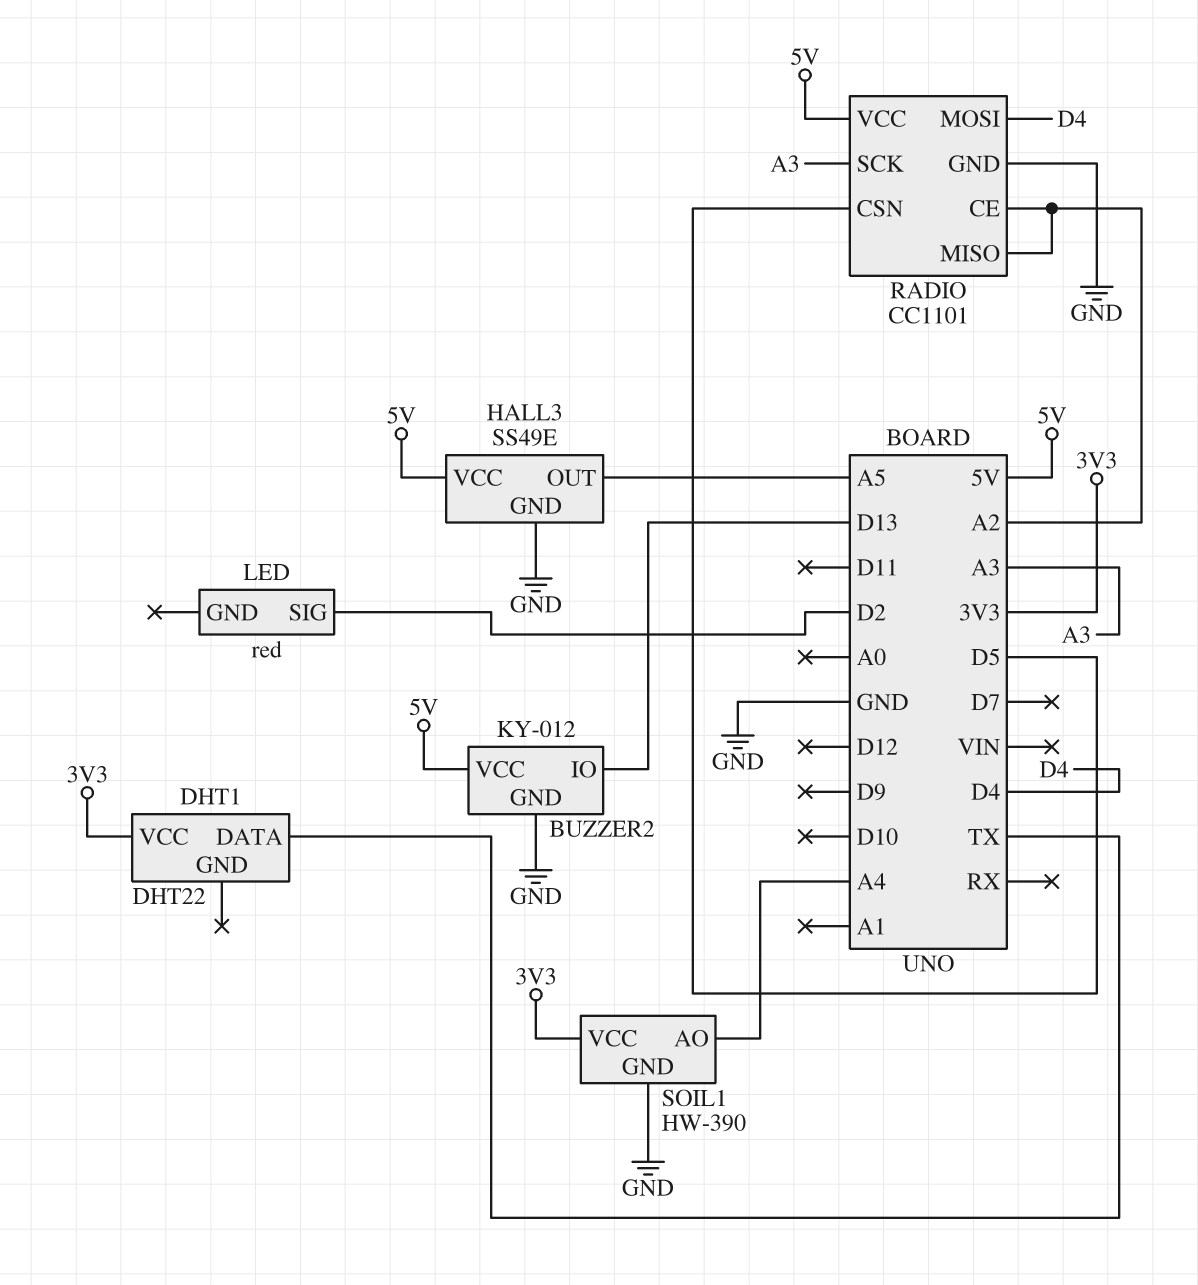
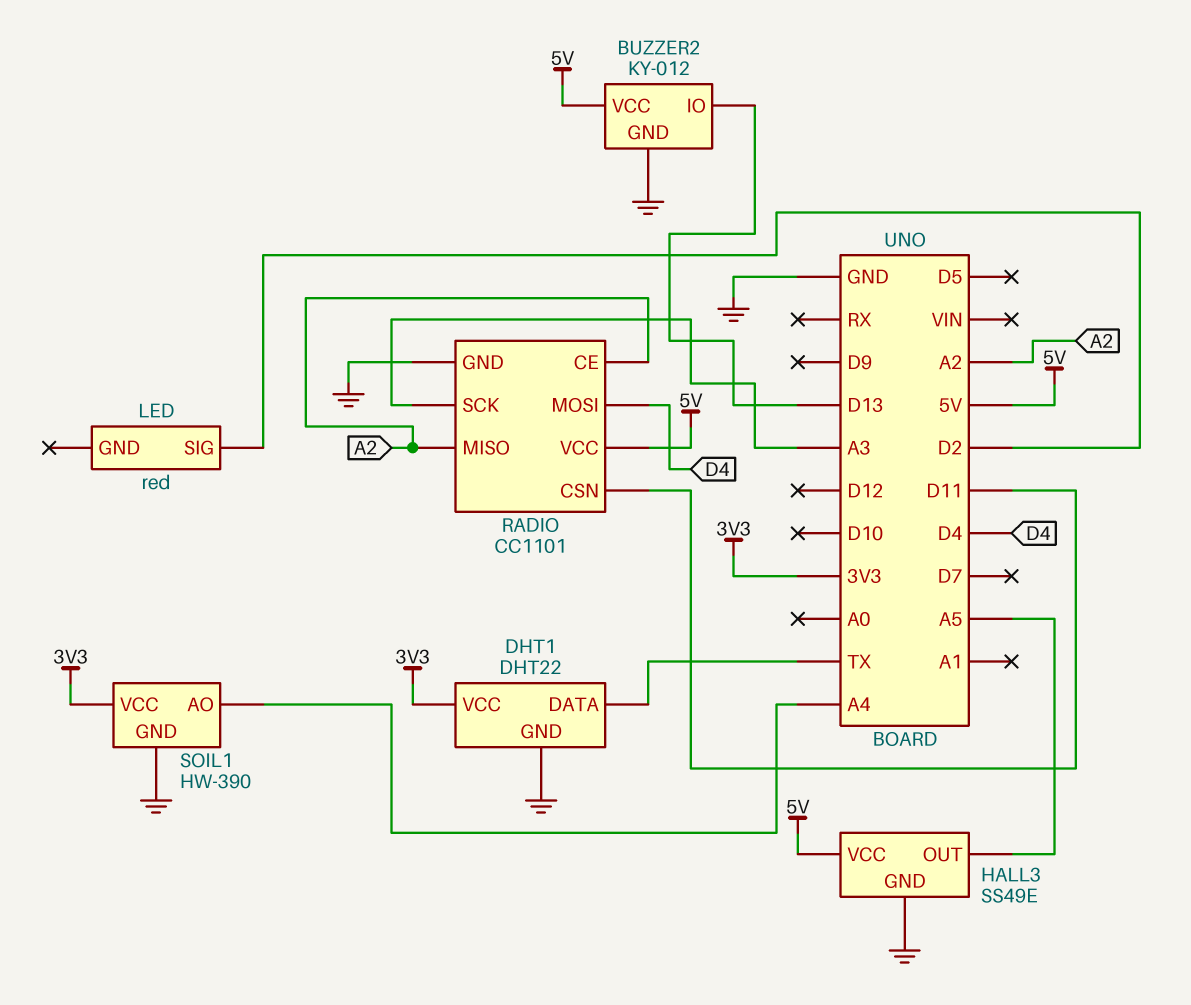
DHT1 pin GND: none -> GND
RADIO pin CSN: D5 -> D11

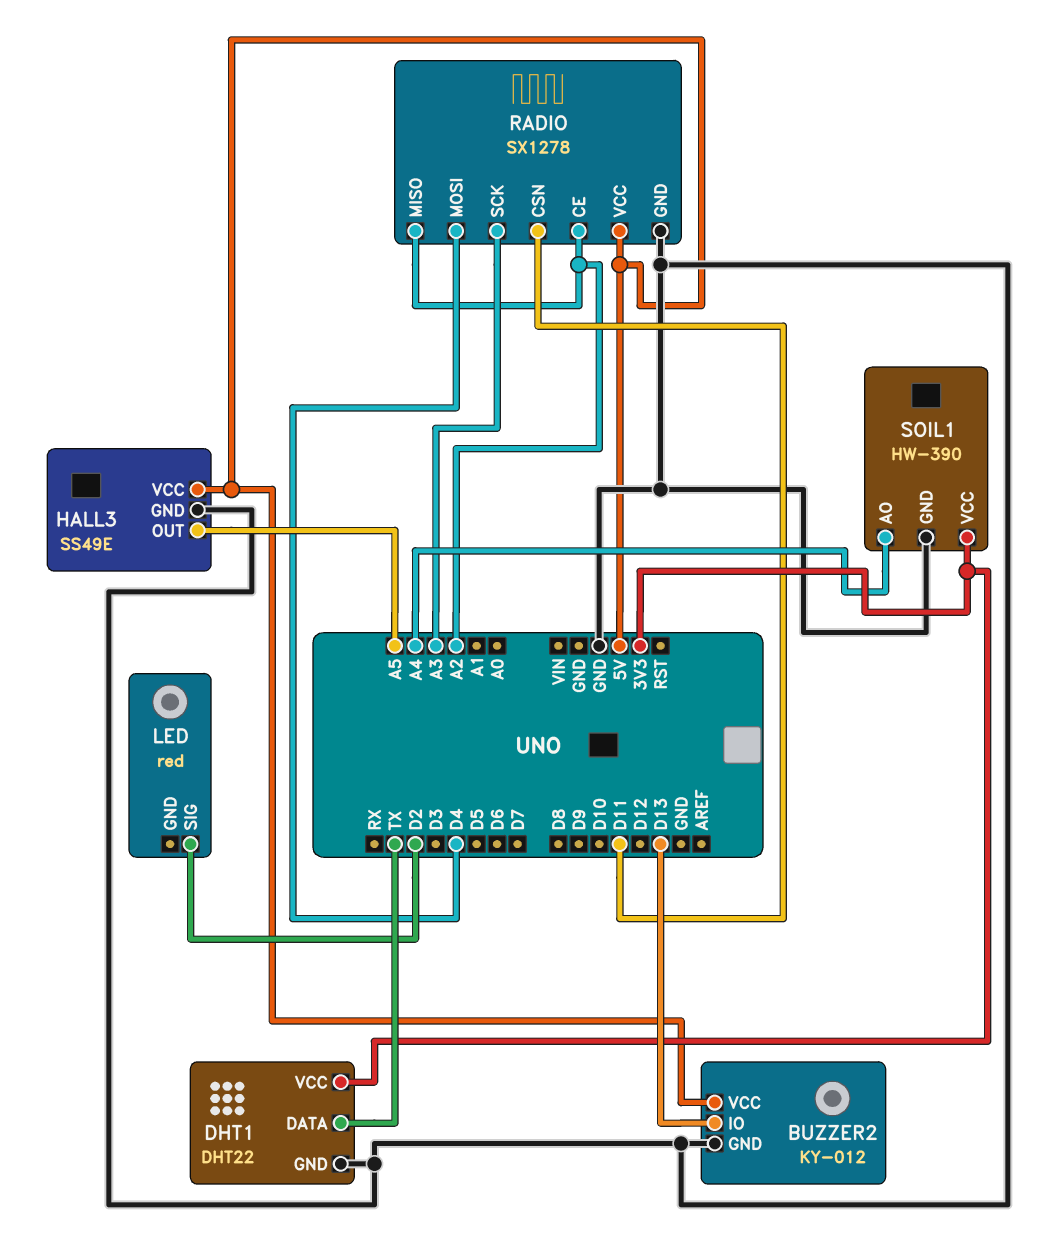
RADIO: CC1101 -> SX1278

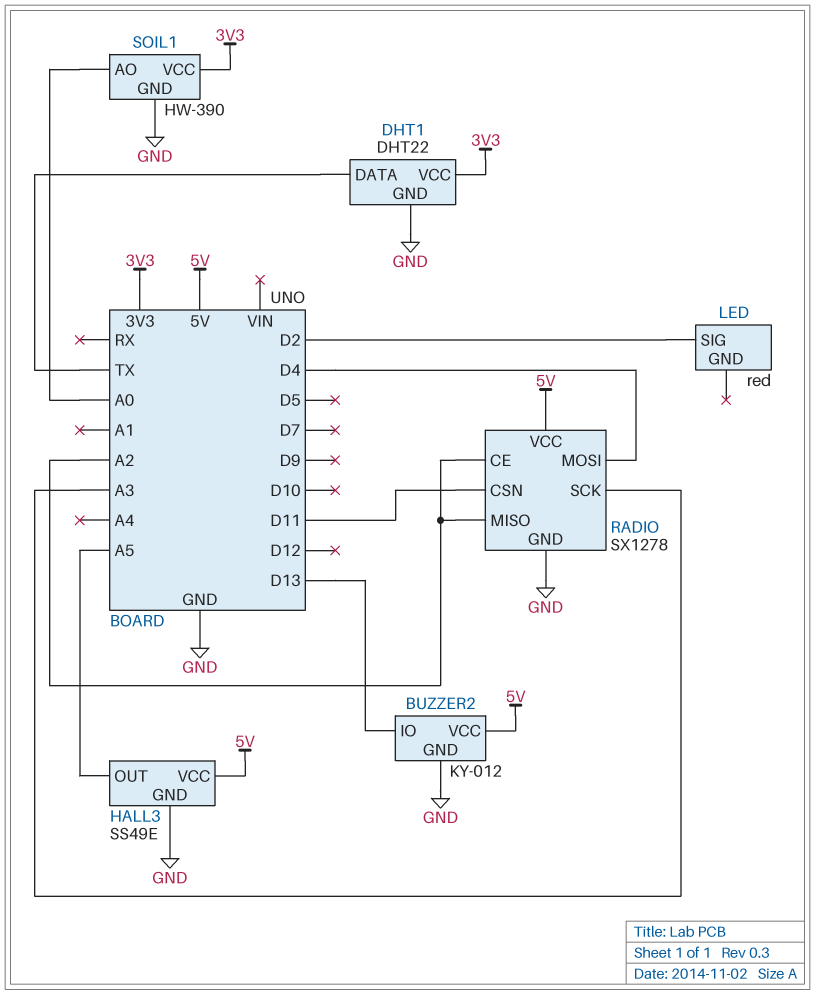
SOIL1 pin AO: A4 -> A0

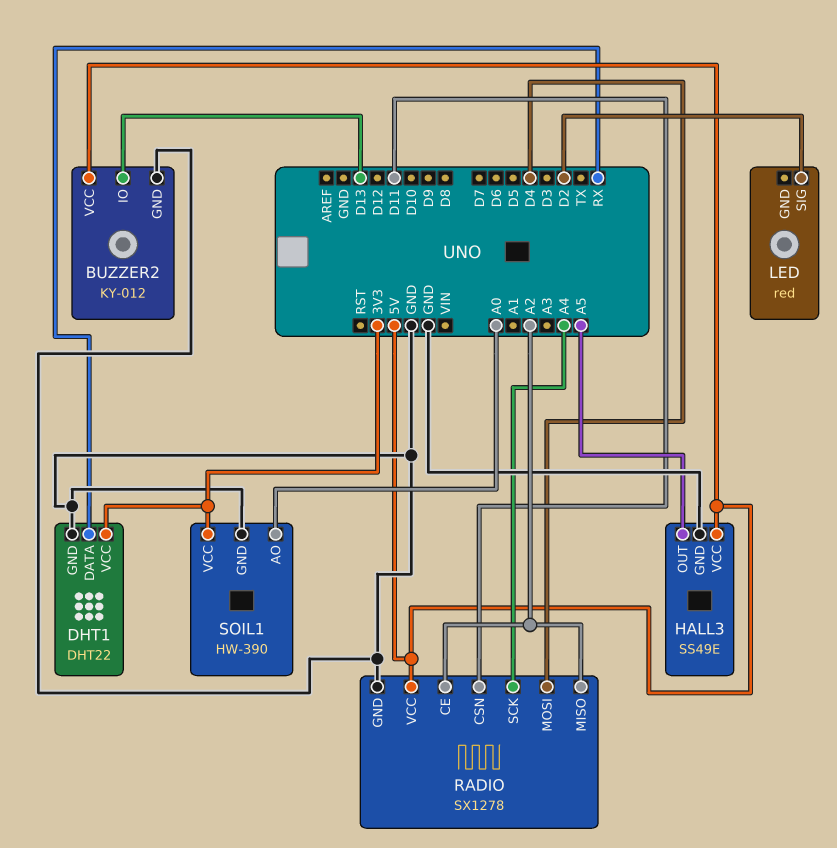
DHT1 pin DATA: TX -> RX
RADIO pin SCK: A3 -> A4

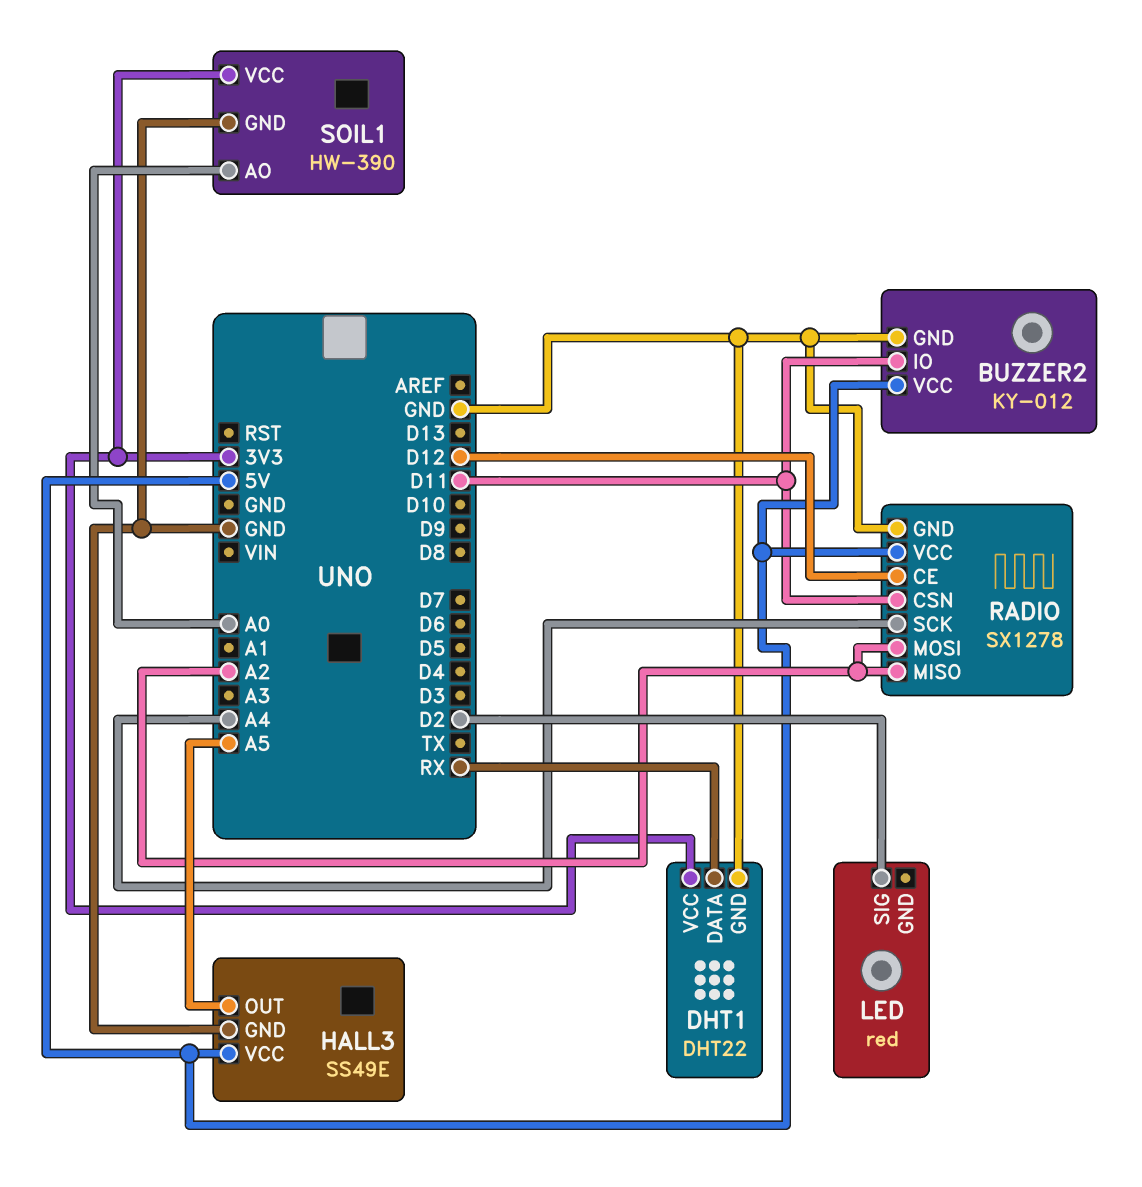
BUZZER2 pin IO: D13 -> D11
RADIO pin CE: A2 -> D12
RADIO pin MOSI: D4 -> A2

